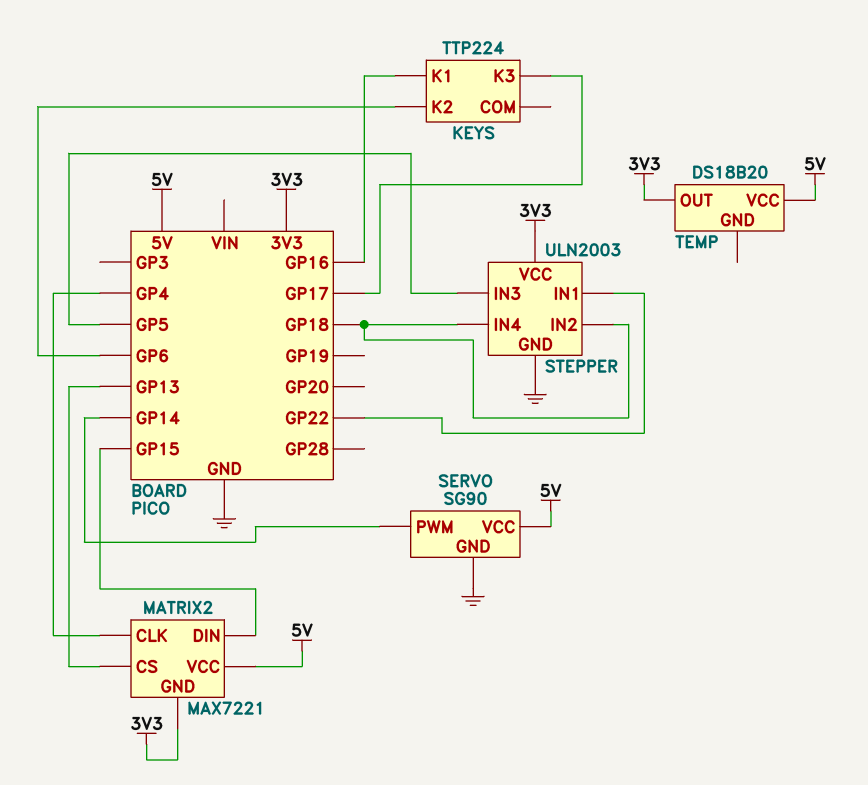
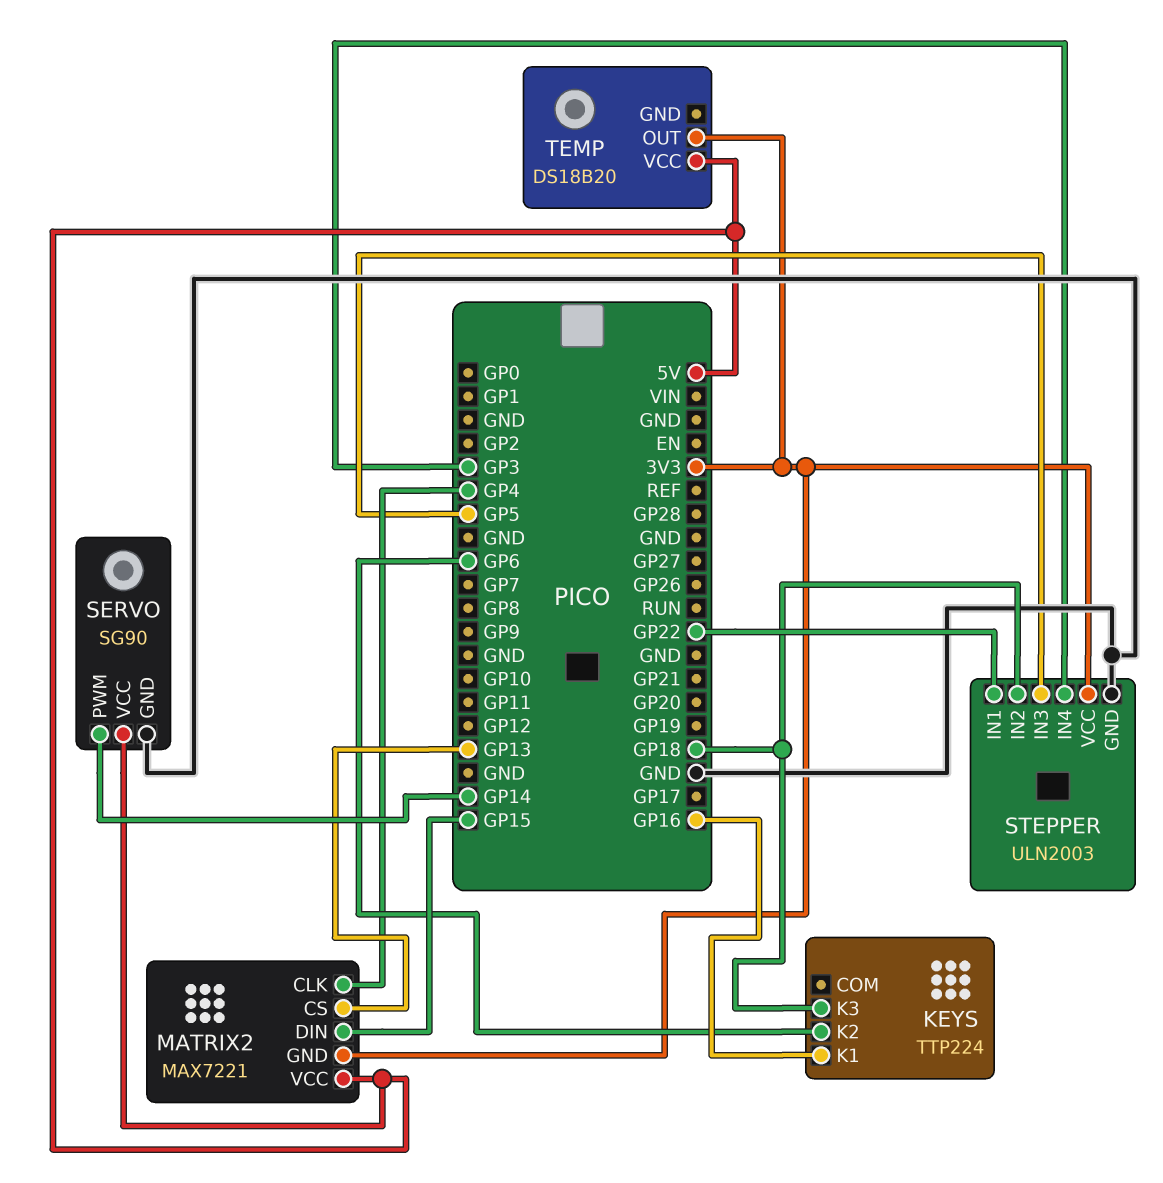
KEYS pin K3: GP17 -> GP18
STEPPER pin IN4: GP18 -> GP3

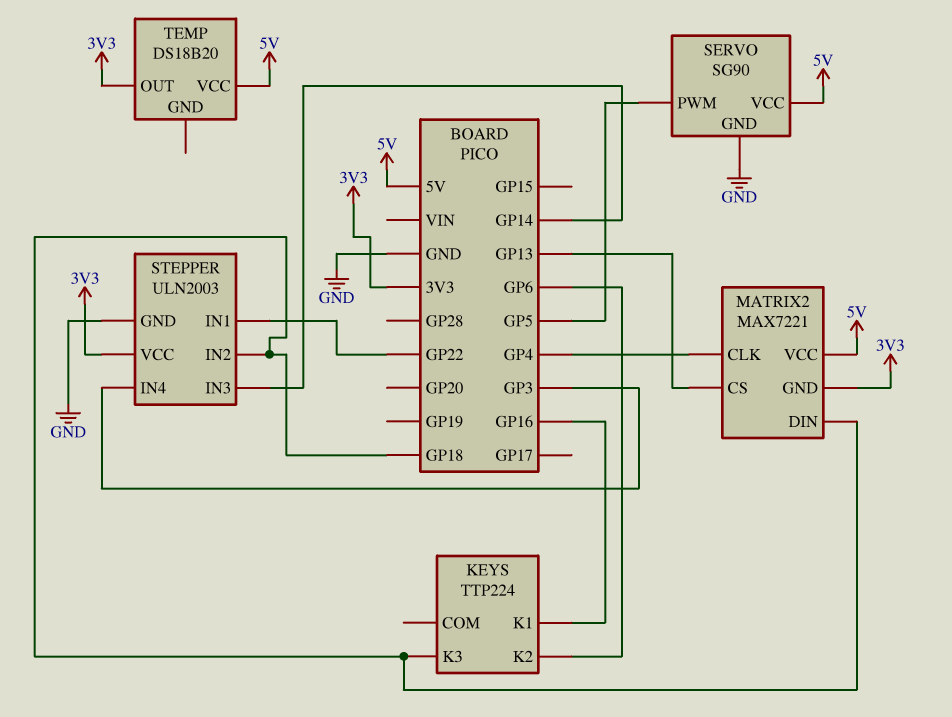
MATRIX2 pin DIN: GP15 -> GP18
SERVO pin PWM: GP14 -> GP5
STEPPER pin IN3: GP5 -> GP14

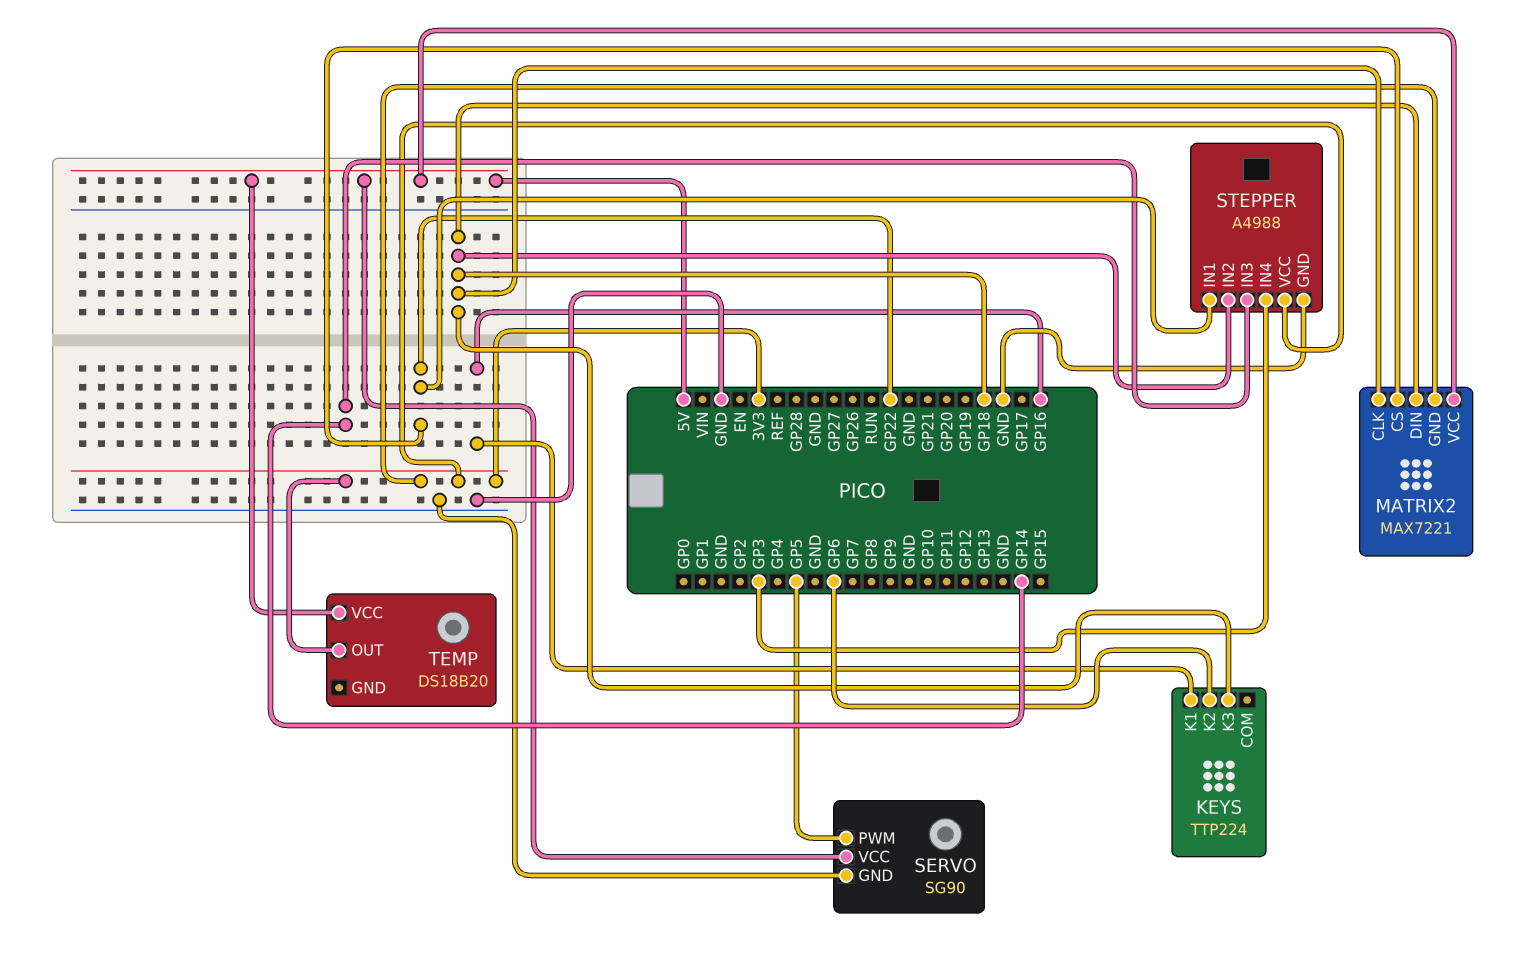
MATRIX2 pin CLK: GP4 -> GP18
MATRIX2 pin CS: GP13 -> GP22
STEPPER: ULN2003 -> A4988

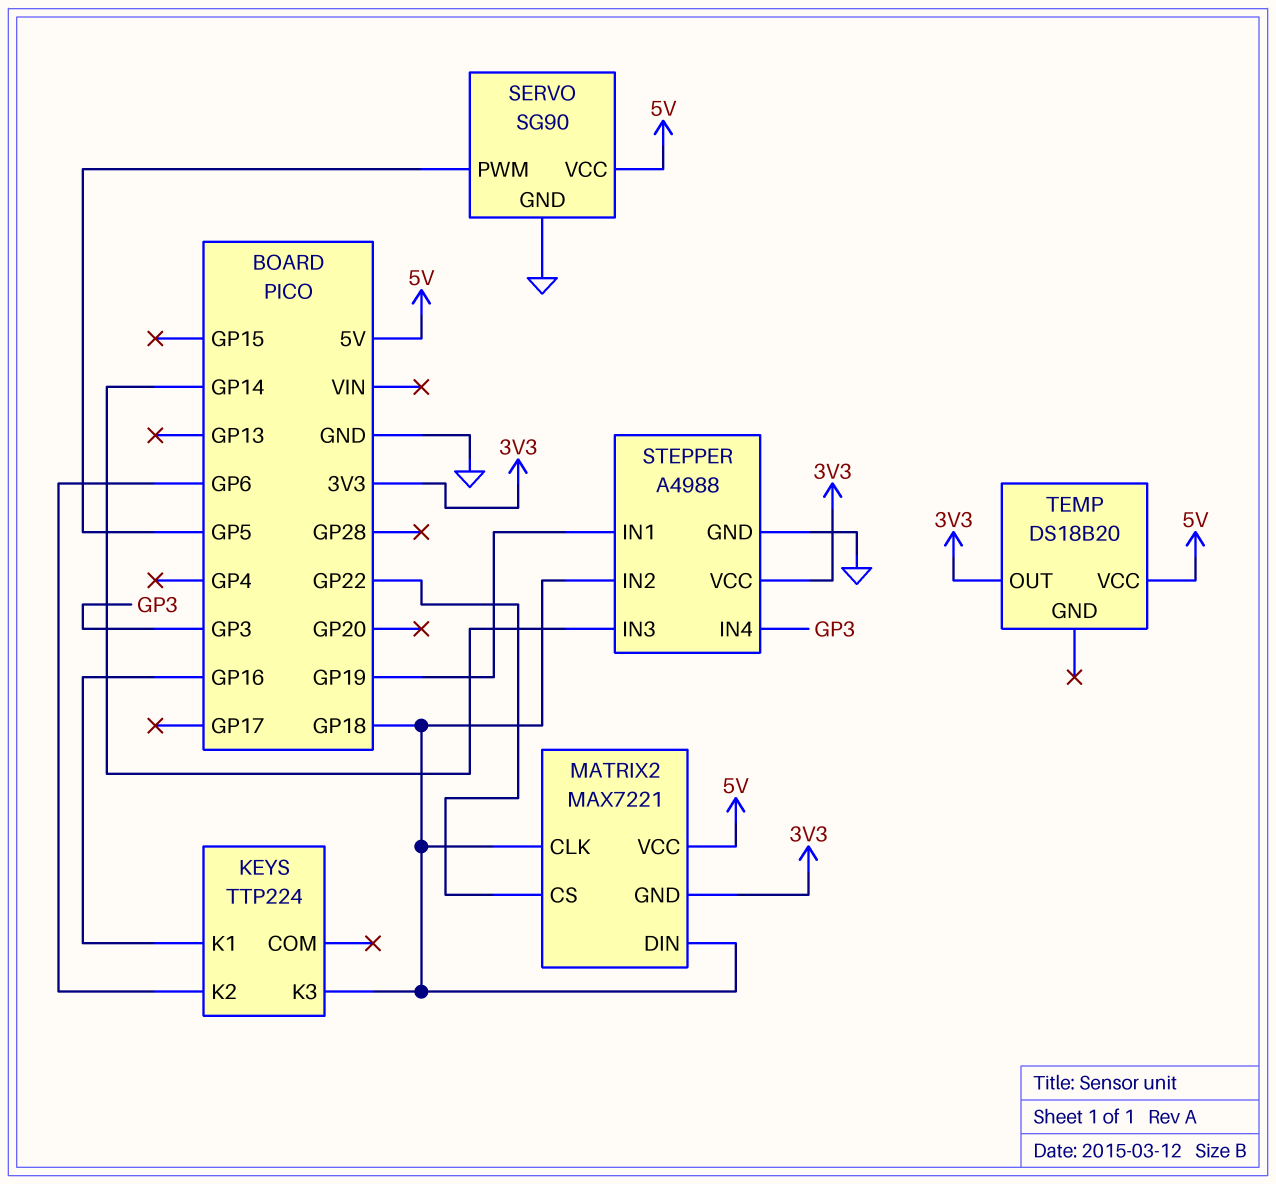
STEPPER pin IN1: GP22 -> GP19

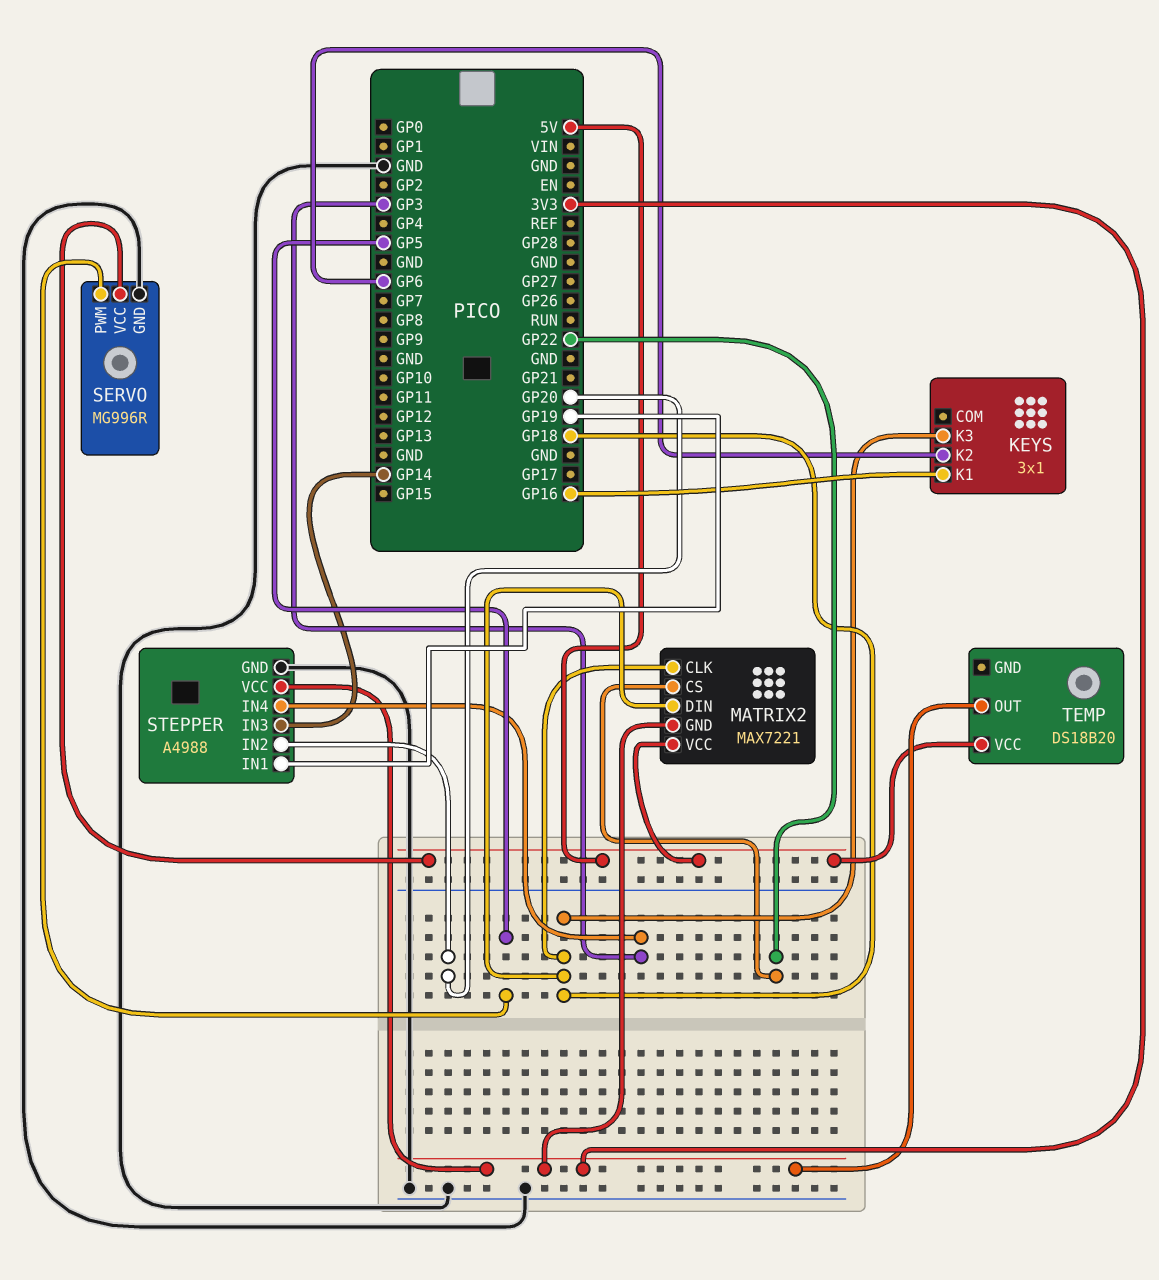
KEYS: TTP224 -> 3x1
SERVO: SG90 -> MG996R
STEPPER pin IN2: GP18 -> GP20

